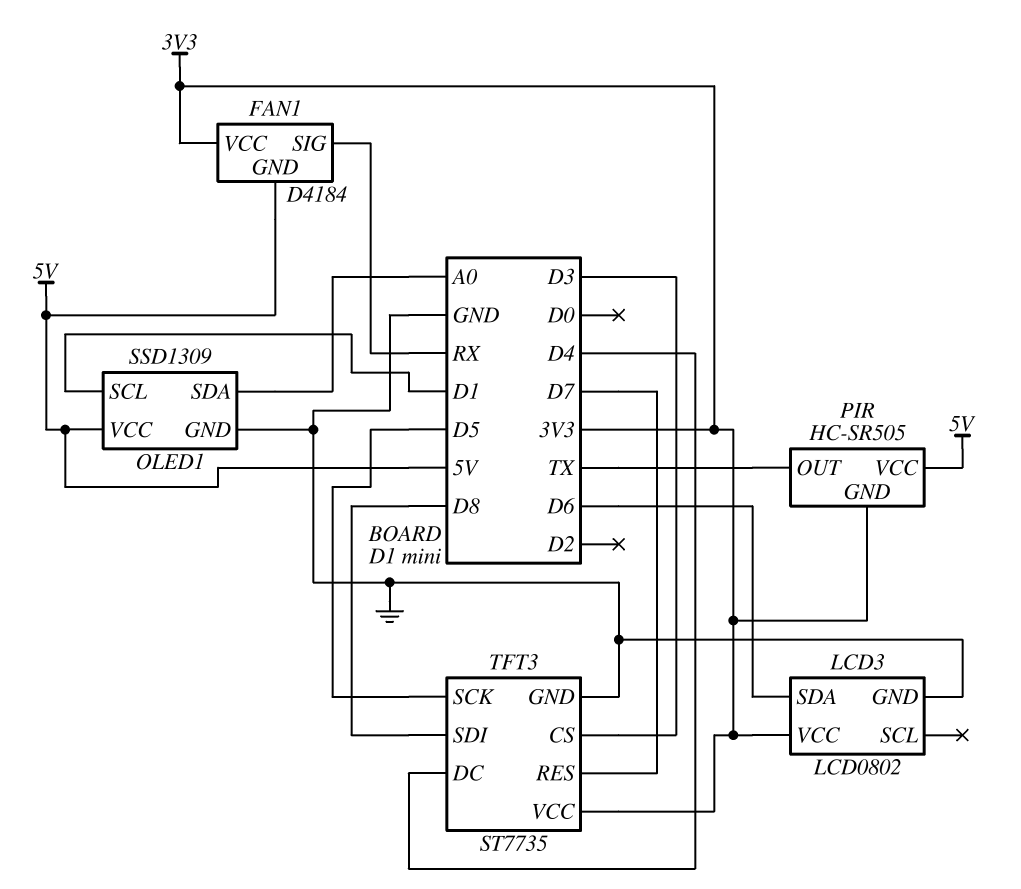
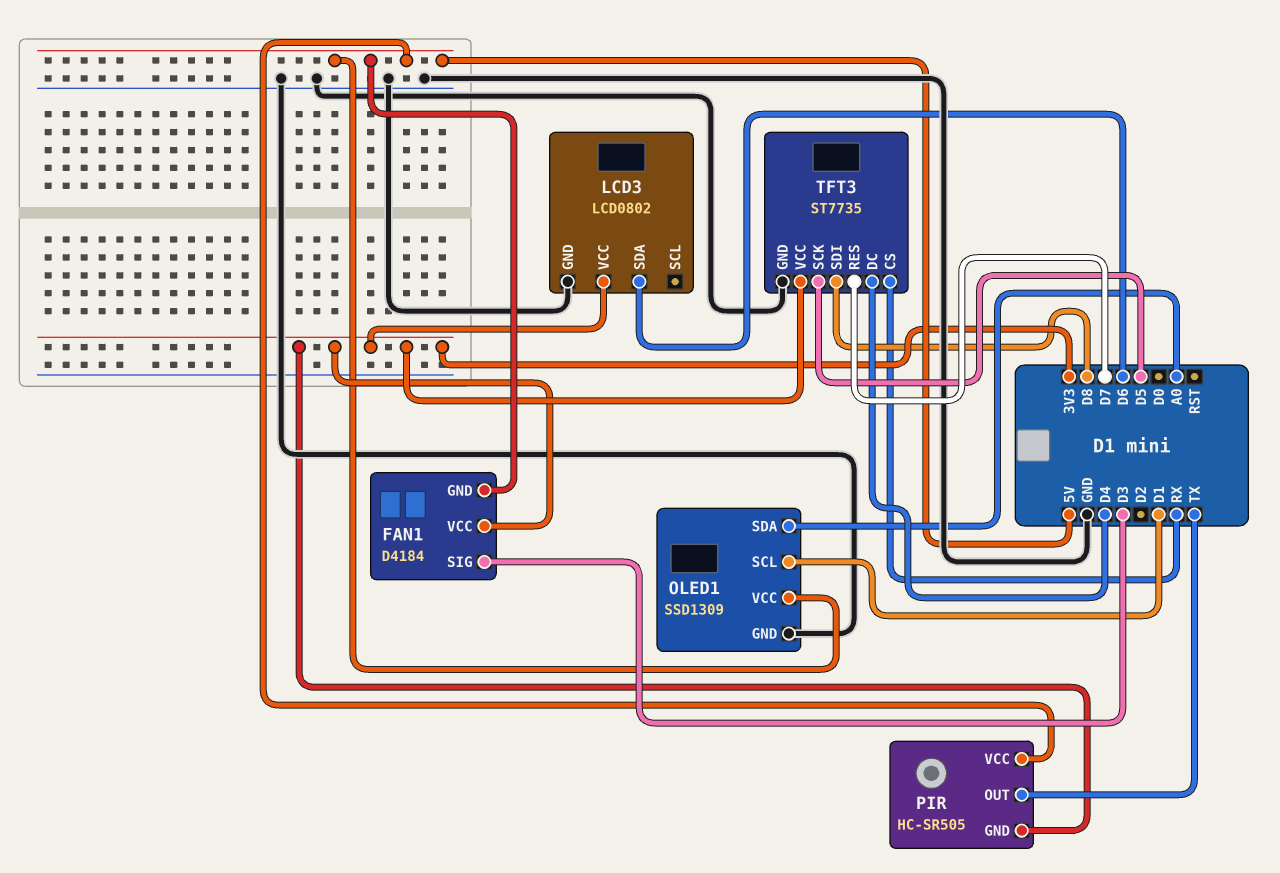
FAN1 pin SIG: RX -> D3
TFT3 pin CS: D3 -> RX

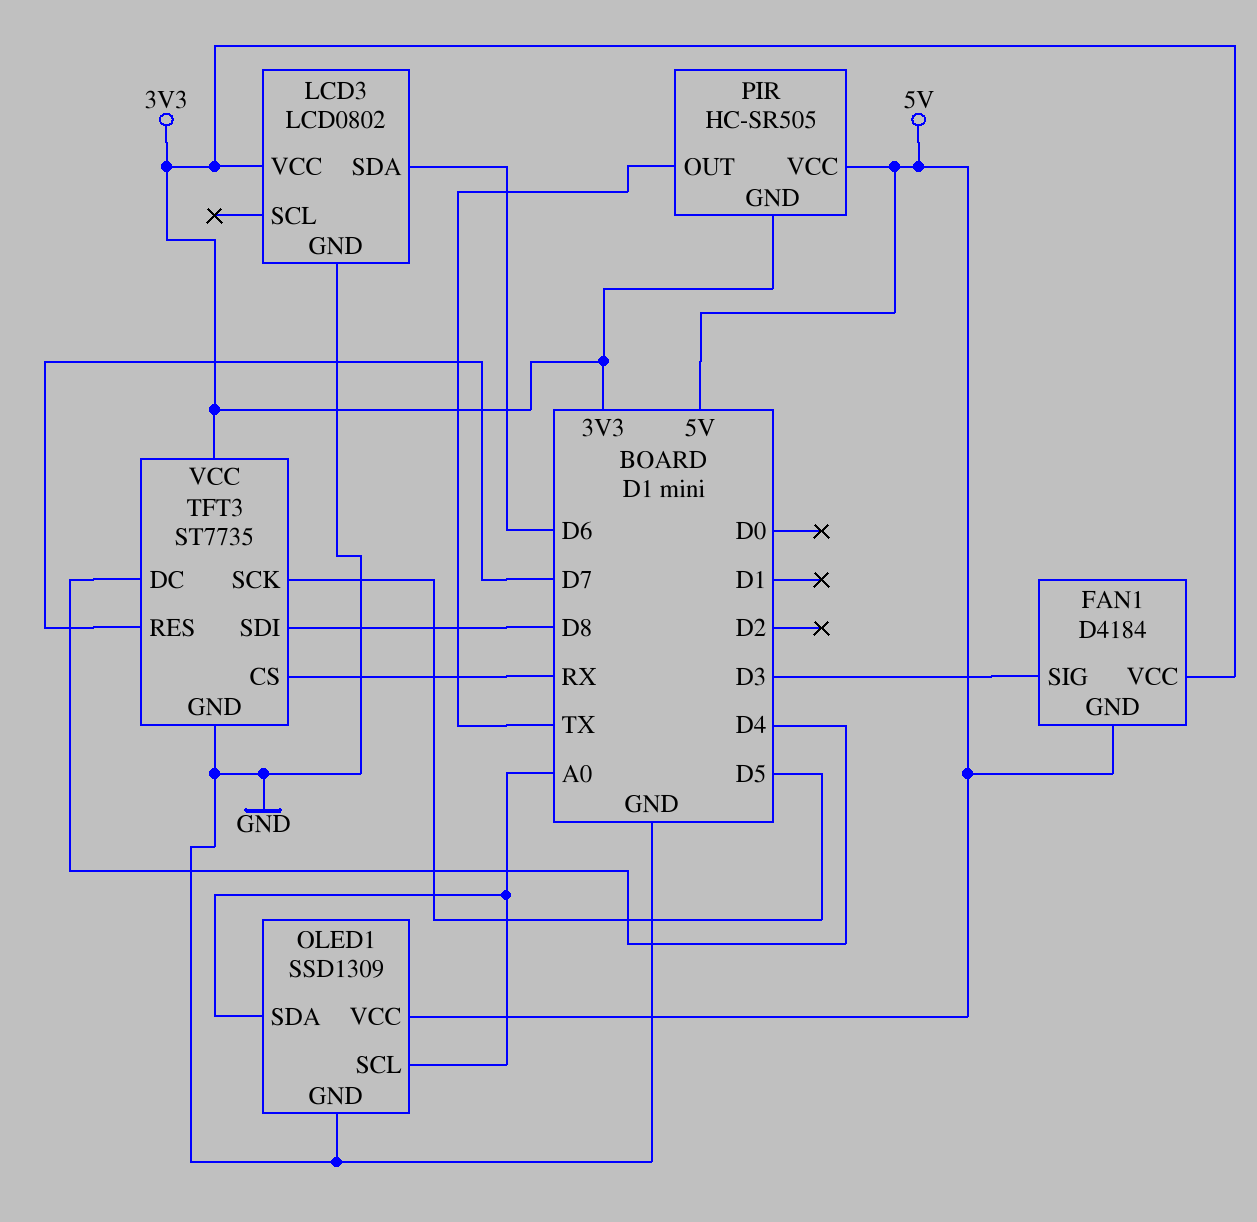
OLED1 pin SCL: D1 -> A0

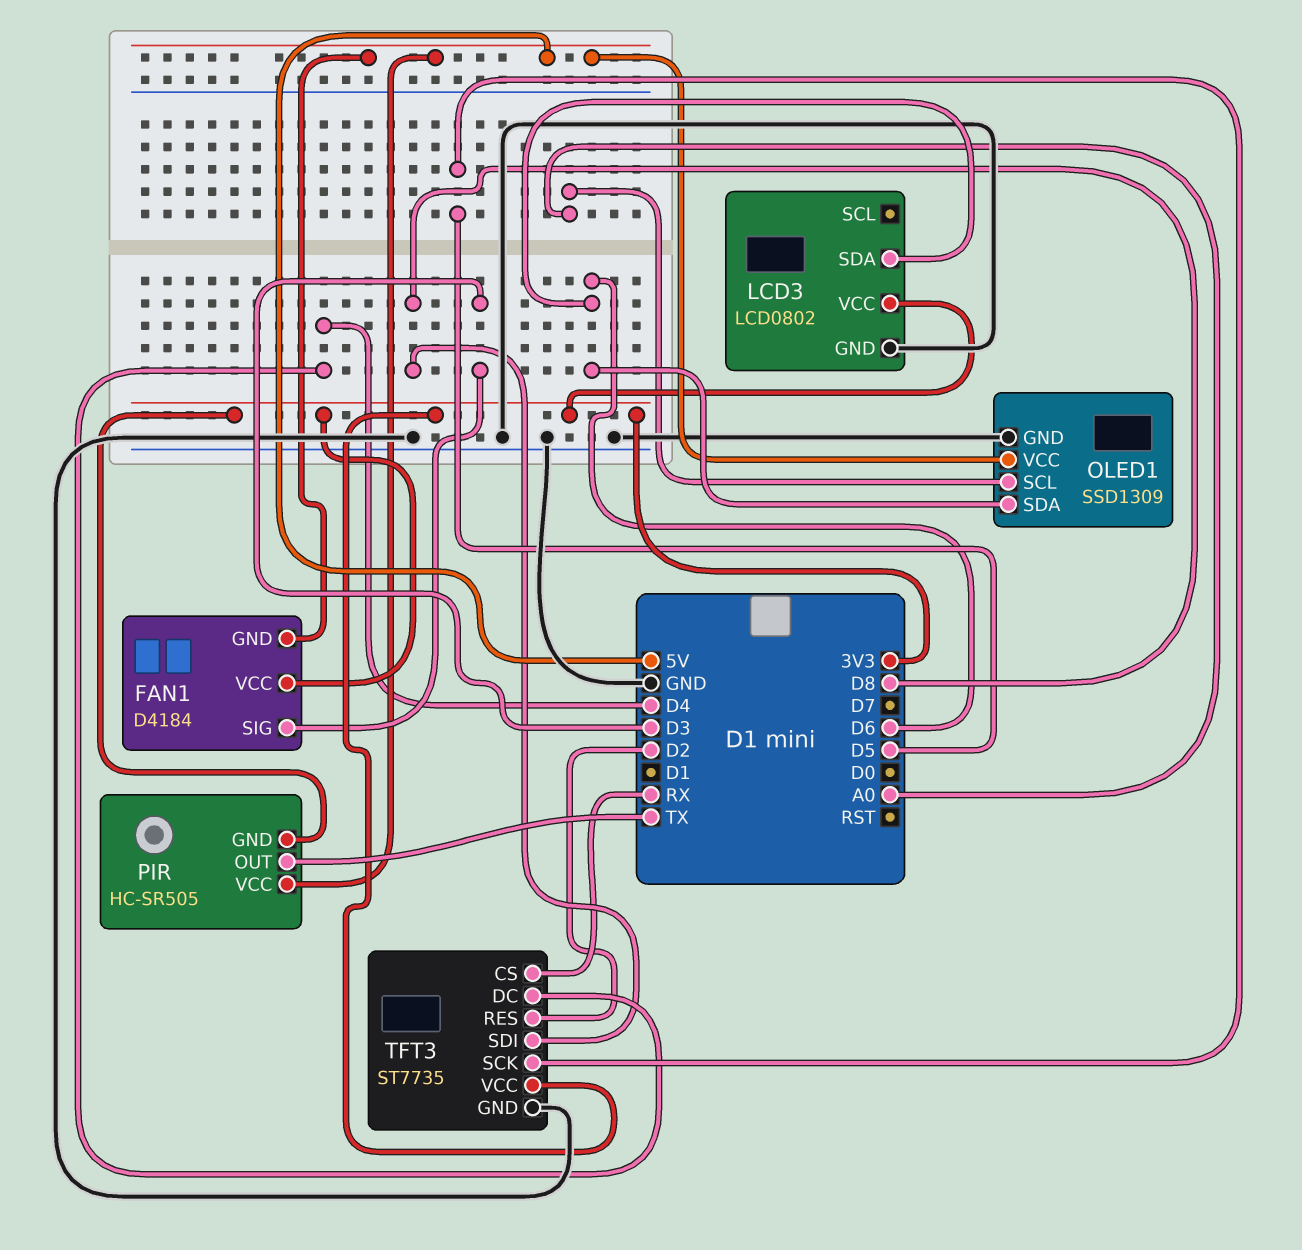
OLED1 pin SDA: A0 -> D6
TFT3 pin RES: D7 -> D2

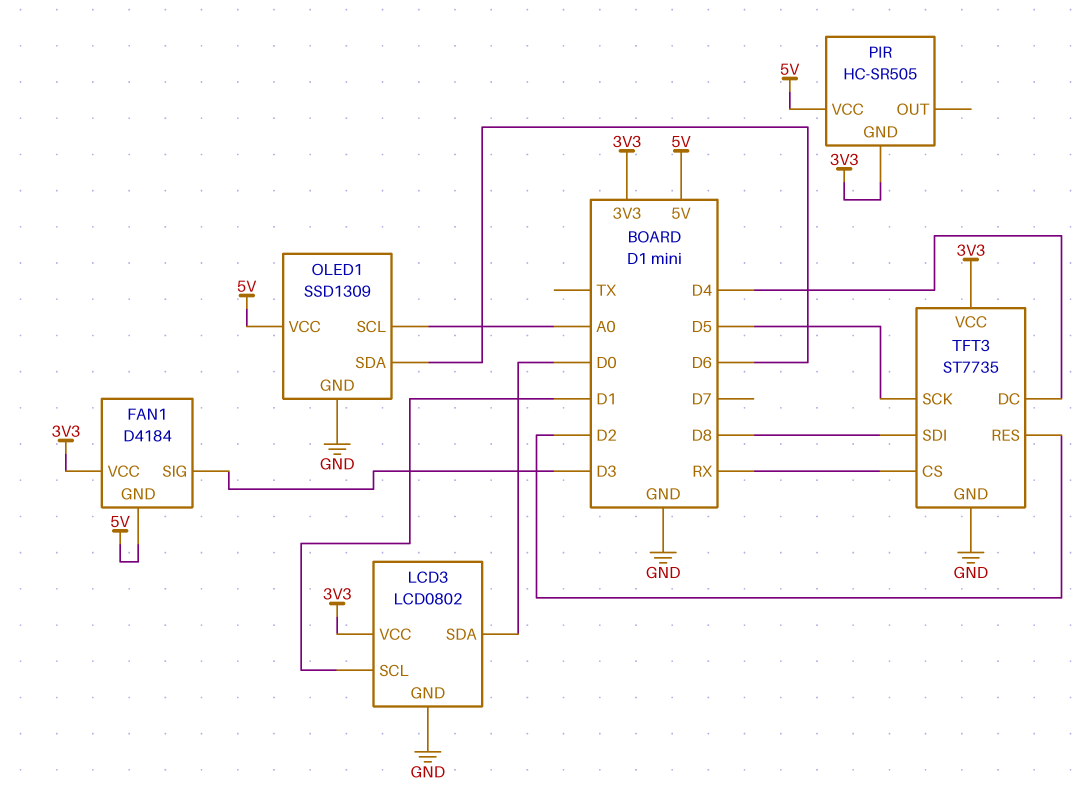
LCD3 pin SCL: none -> D1
LCD3 pin SDA: D6 -> D0
PIR pin OUT: TX -> none

